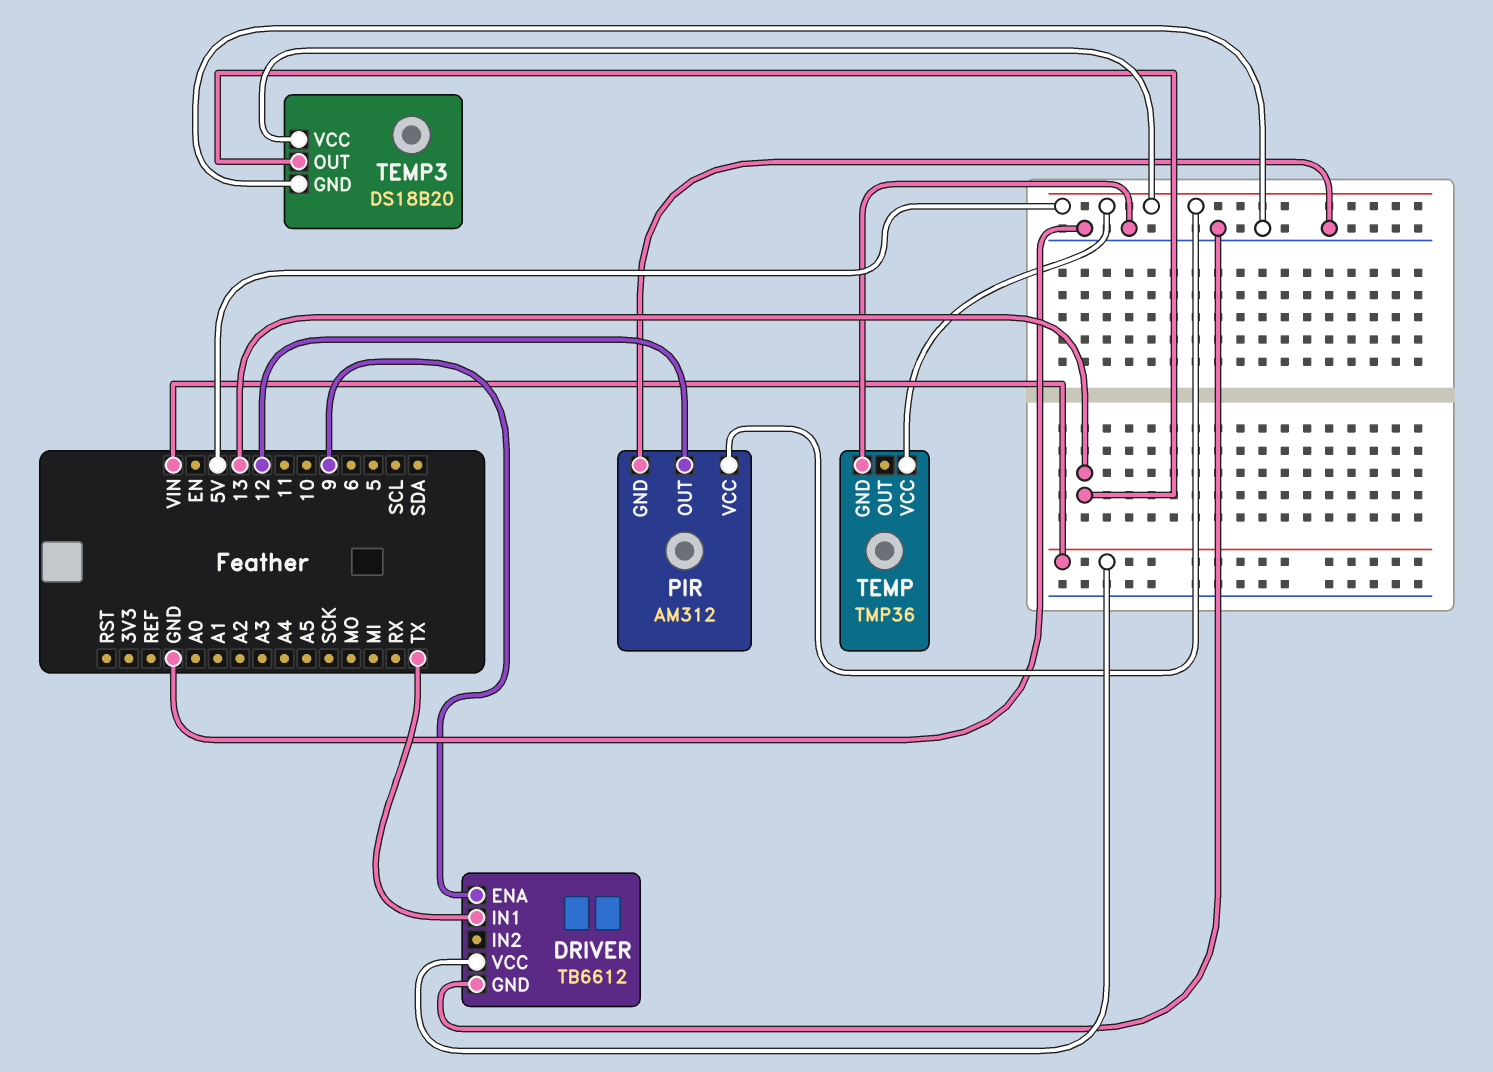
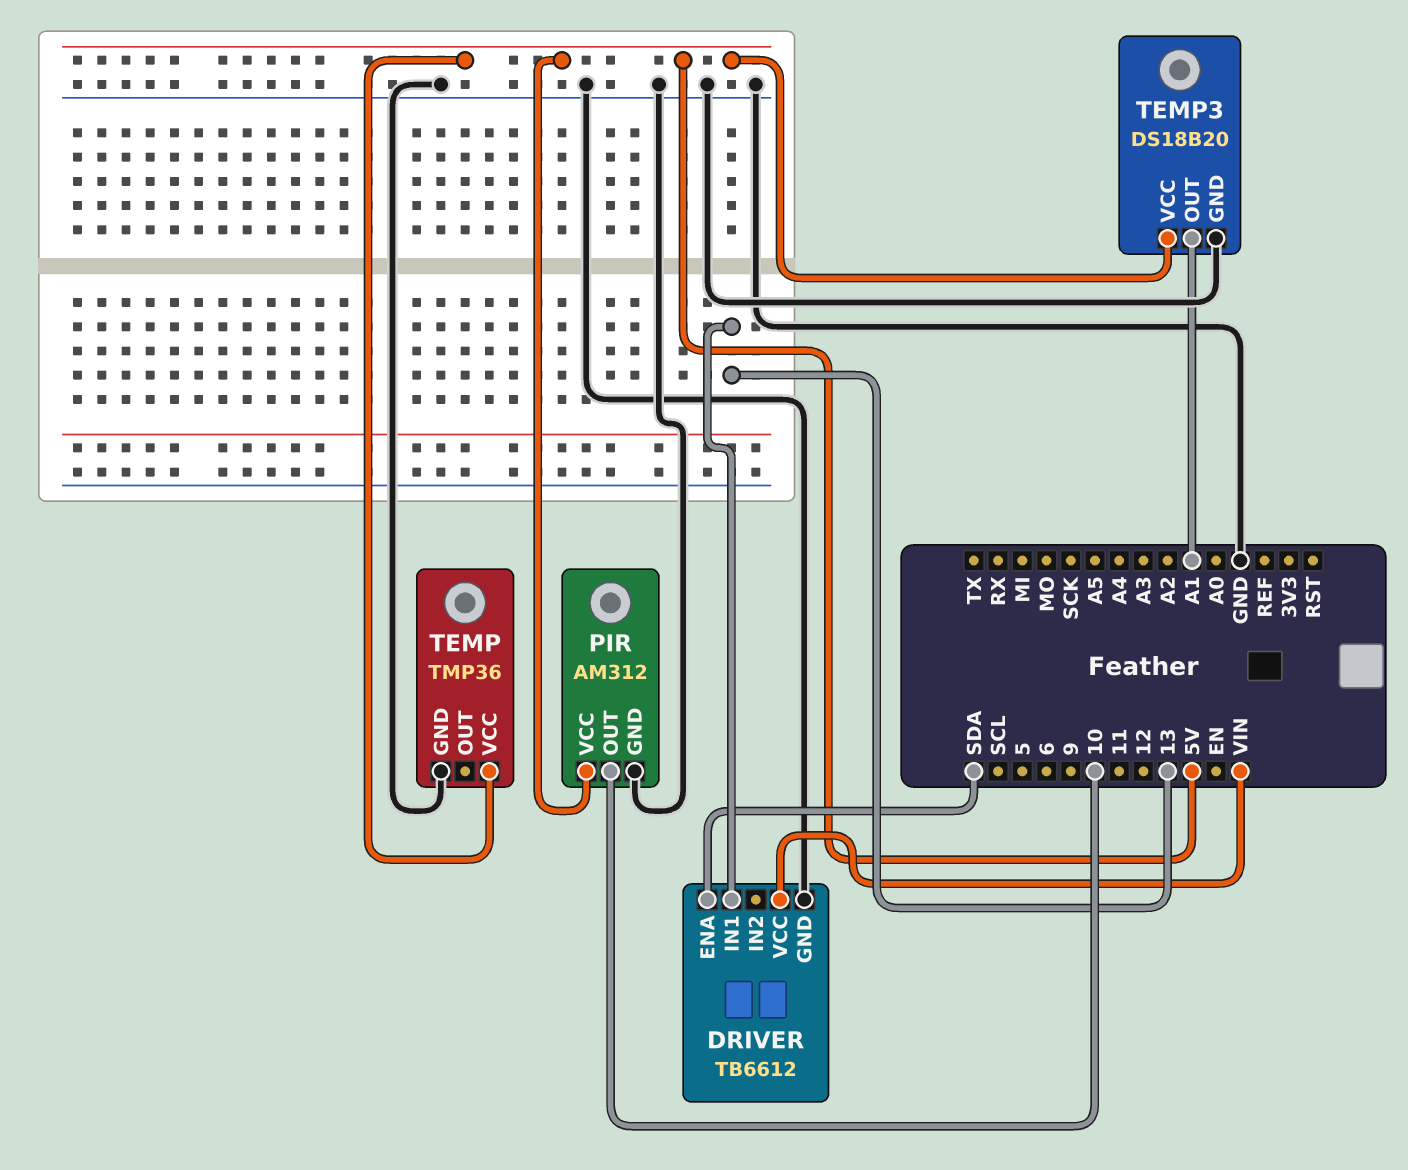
DRIVER pin ENA: 9 -> SDA
DRIVER pin IN1: TX -> 13
PIR pin OUT: 12 -> 10
TEMP3 pin OUT: 13 -> A1

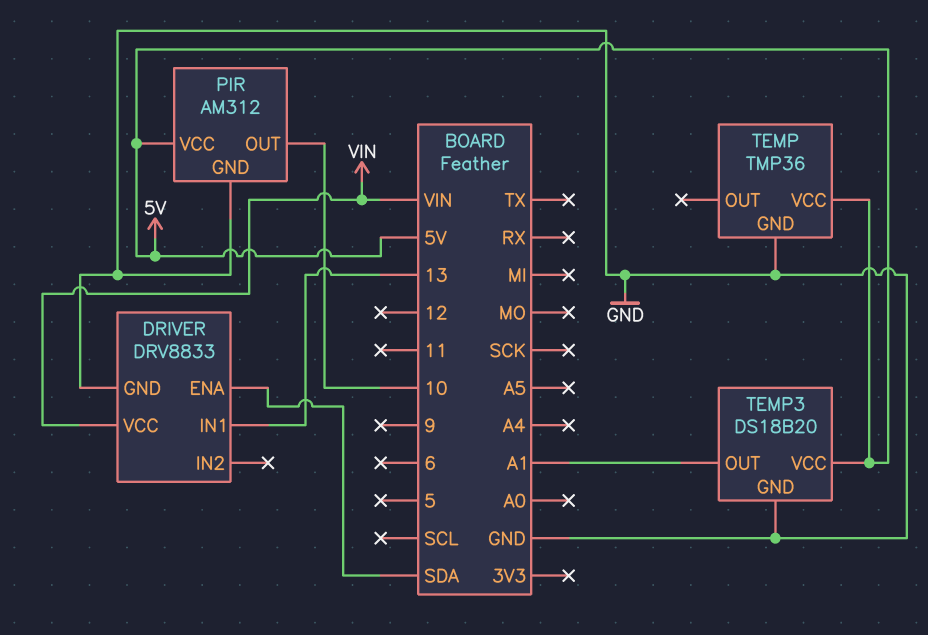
DRIVER: TB6612 -> DRV8833

